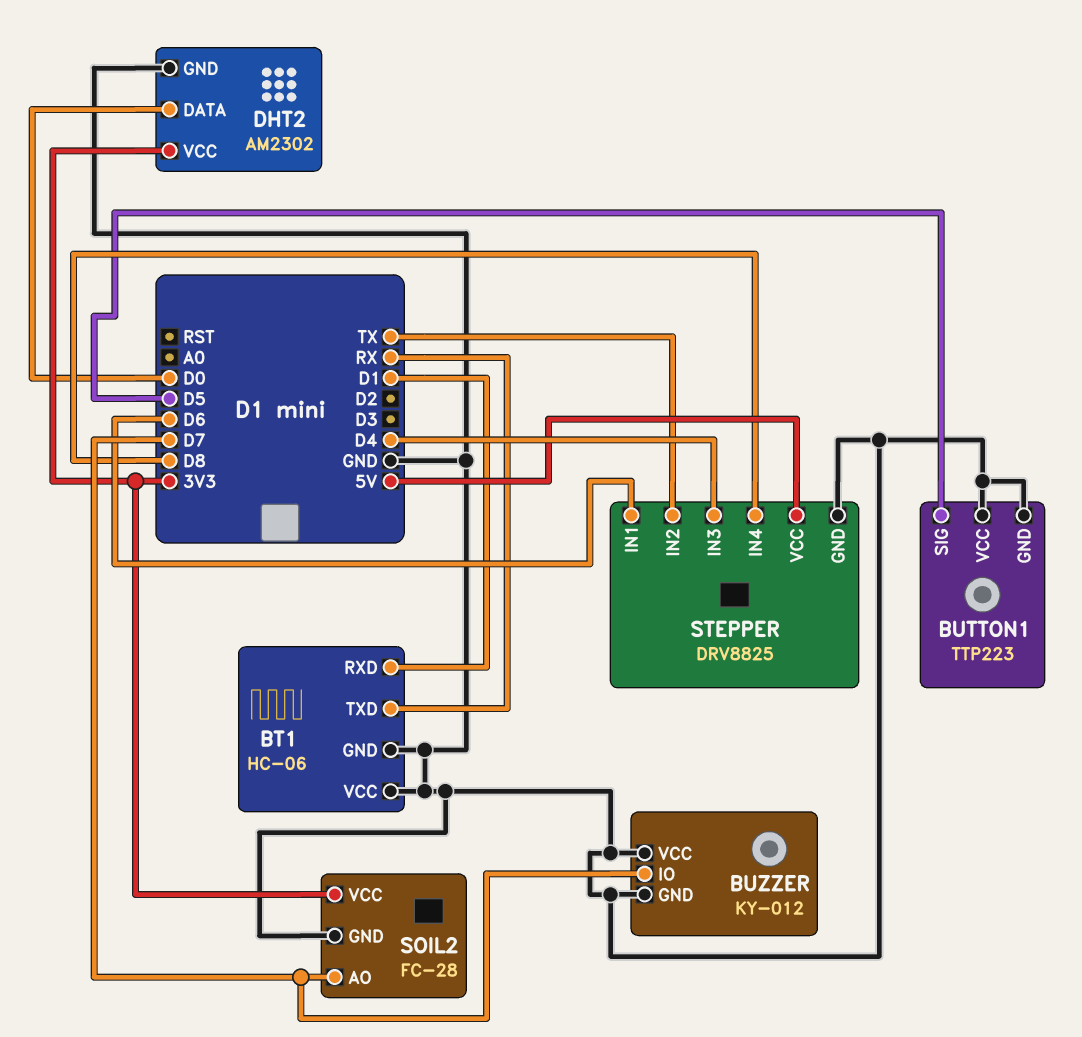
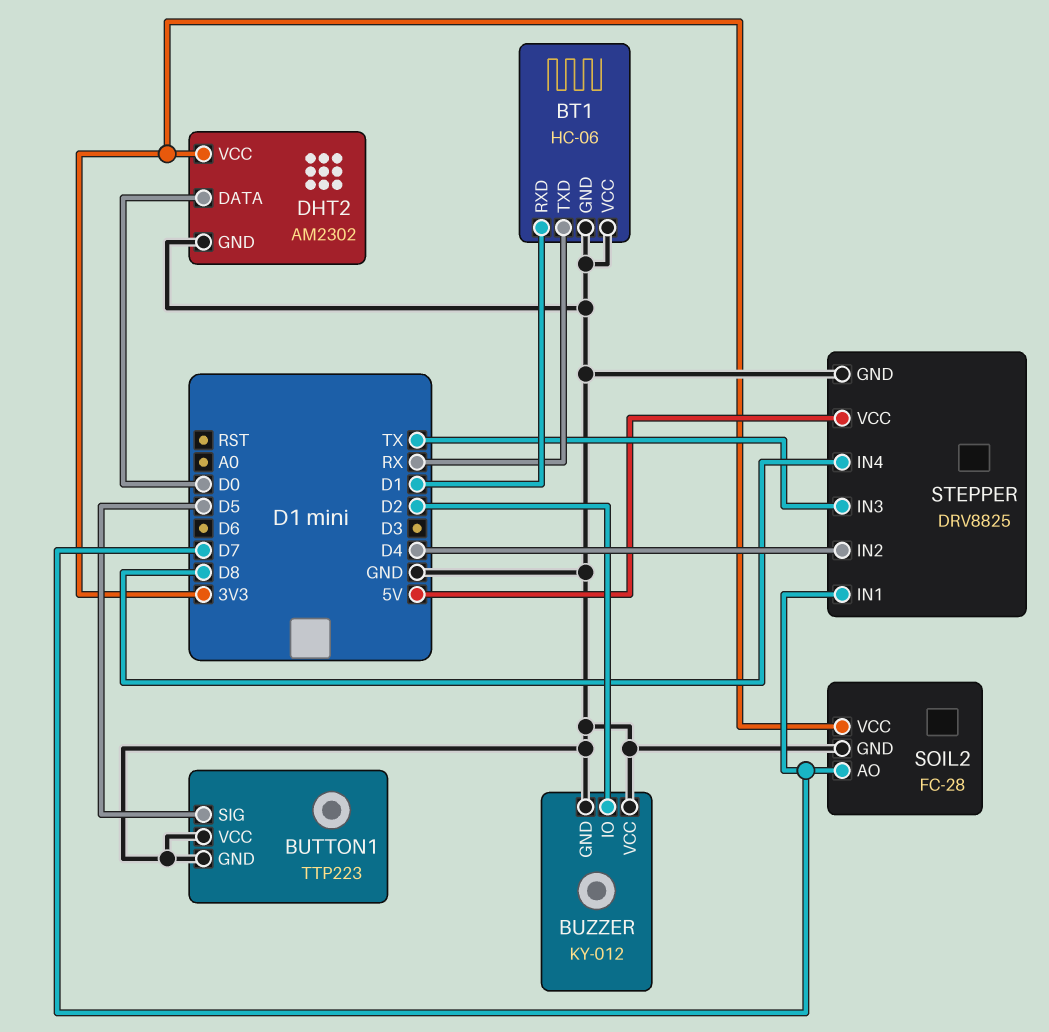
BUZZER pin IO: D7 -> D2
STEPPER pin IN1: D6 -> D7
STEPPER pin IN2: TX -> D4
STEPPER pin IN3: D4 -> TX

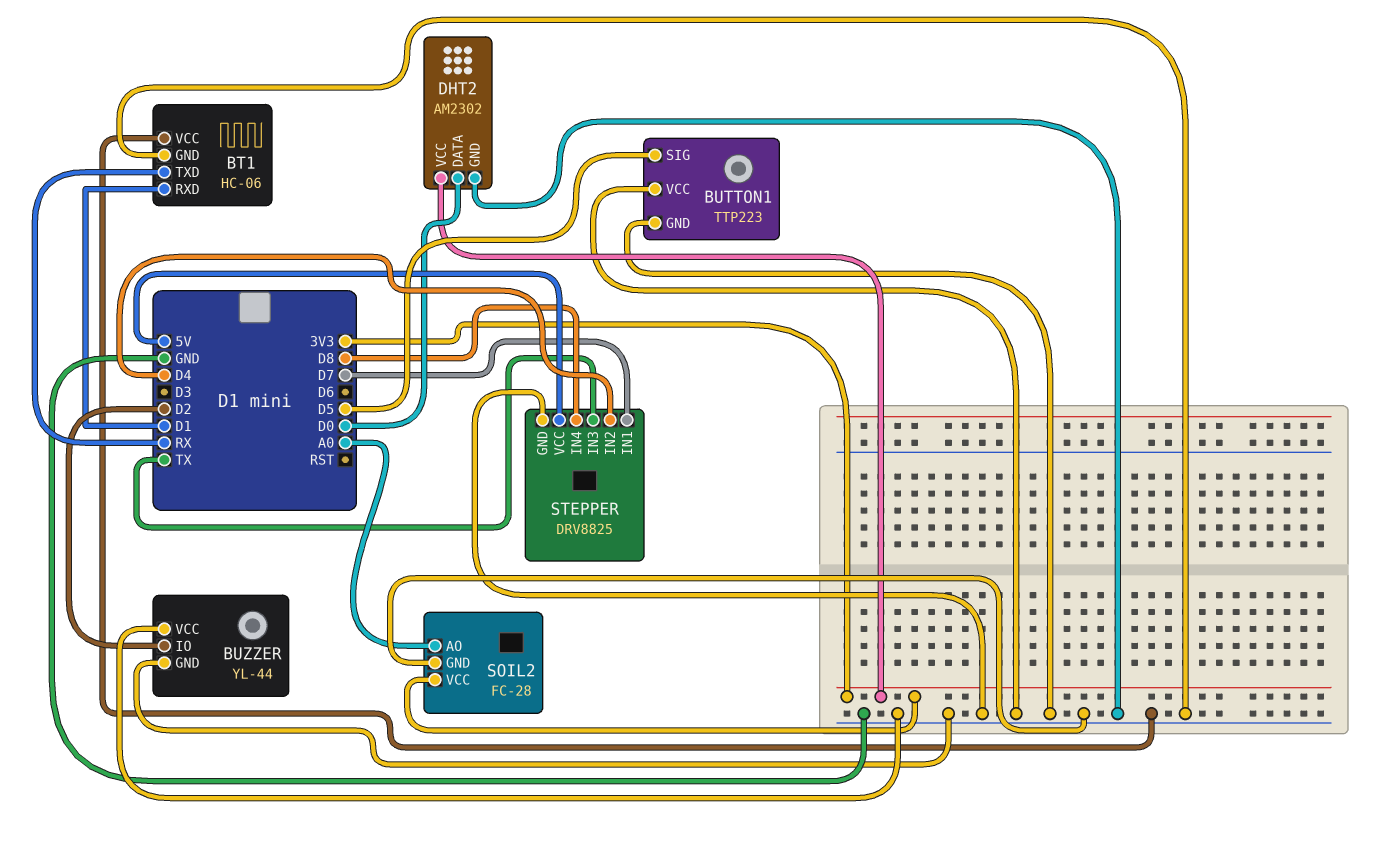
BUZZER: KY-012 -> YL-44
SOIL2 pin AO: D7 -> A0

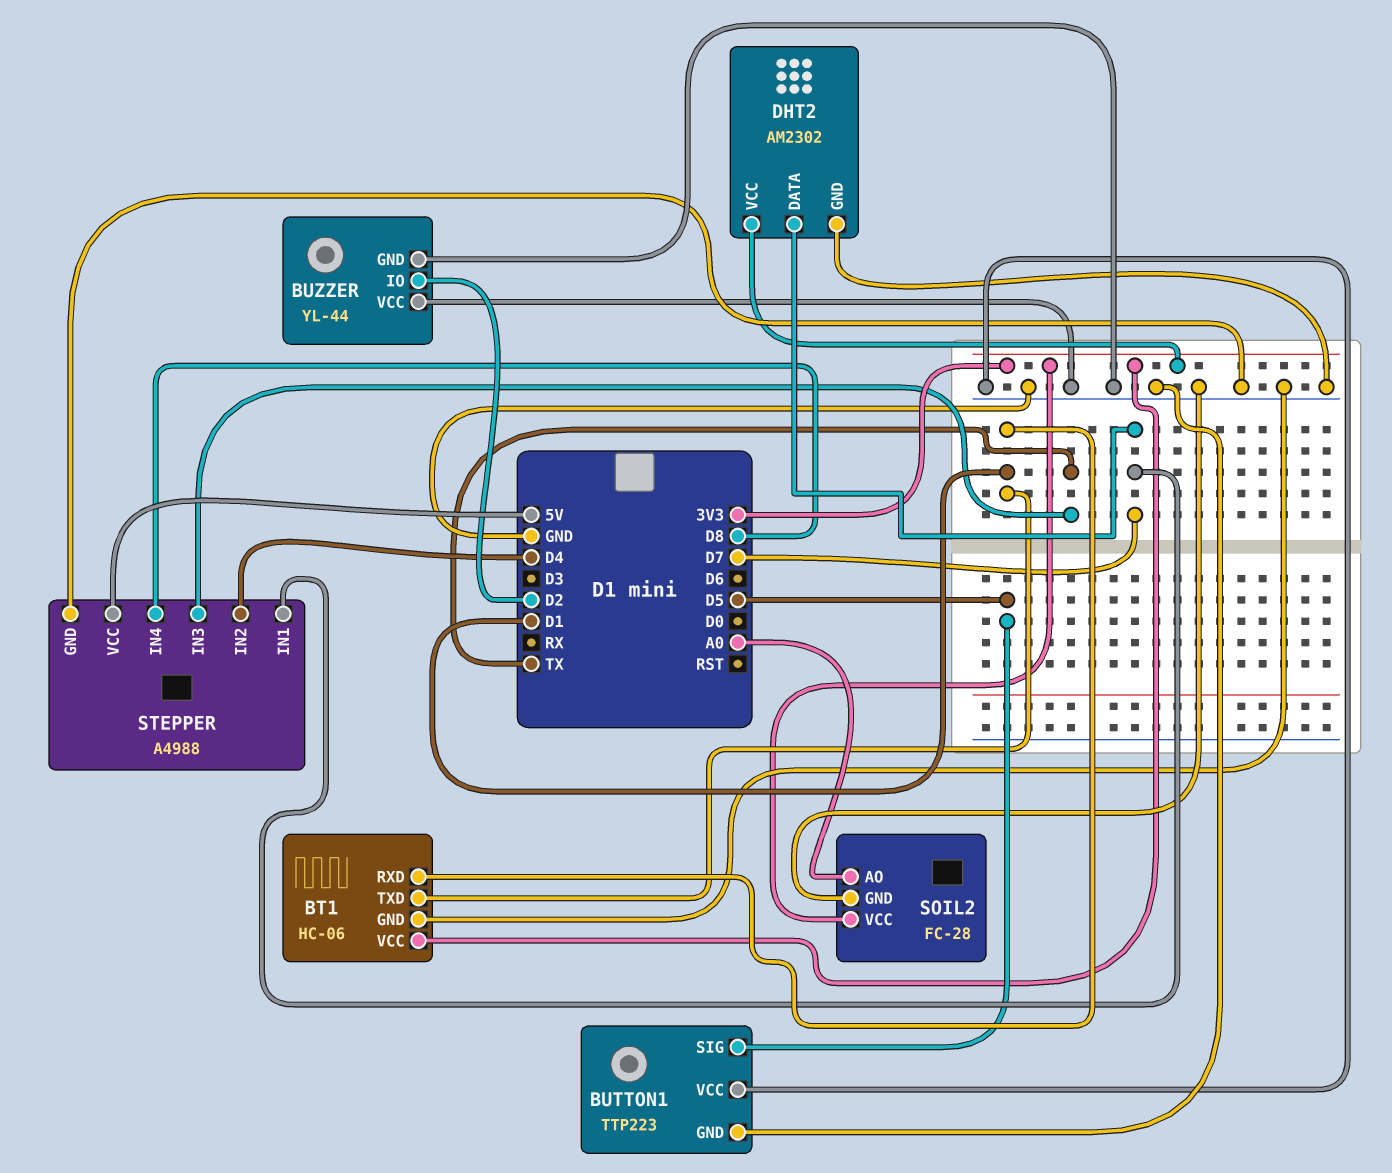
BT1 pin TXD: RX -> D1
BT1 pin VCC: GND -> 3V3
DHT2 pin DATA: D0 -> D7
STEPPER: DRV8825 -> A4988

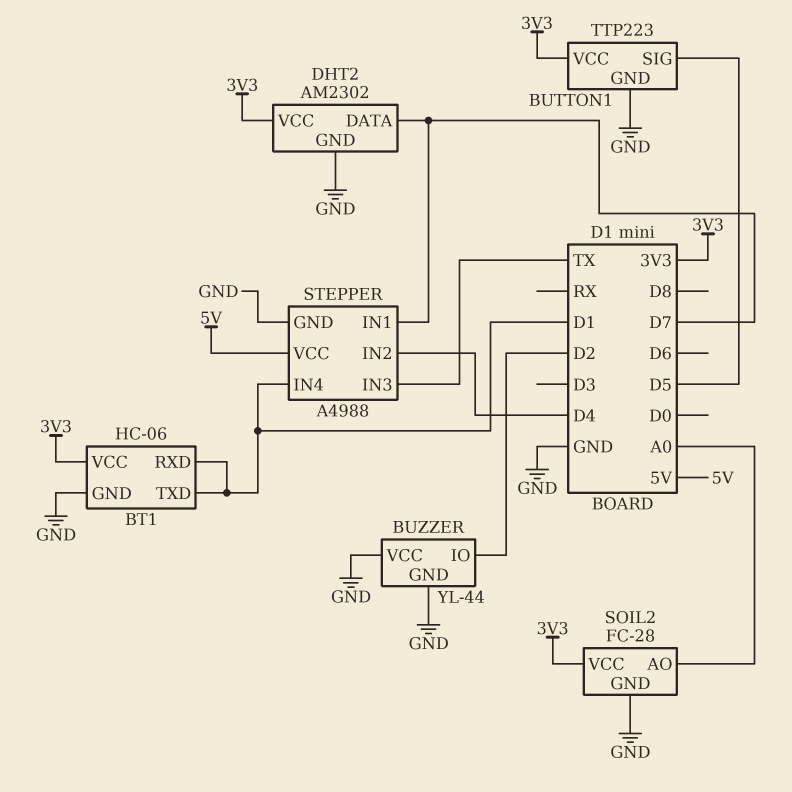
BUTTON1 pin VCC: GND -> 3V3
STEPPER pin IN4: D8 -> D1

